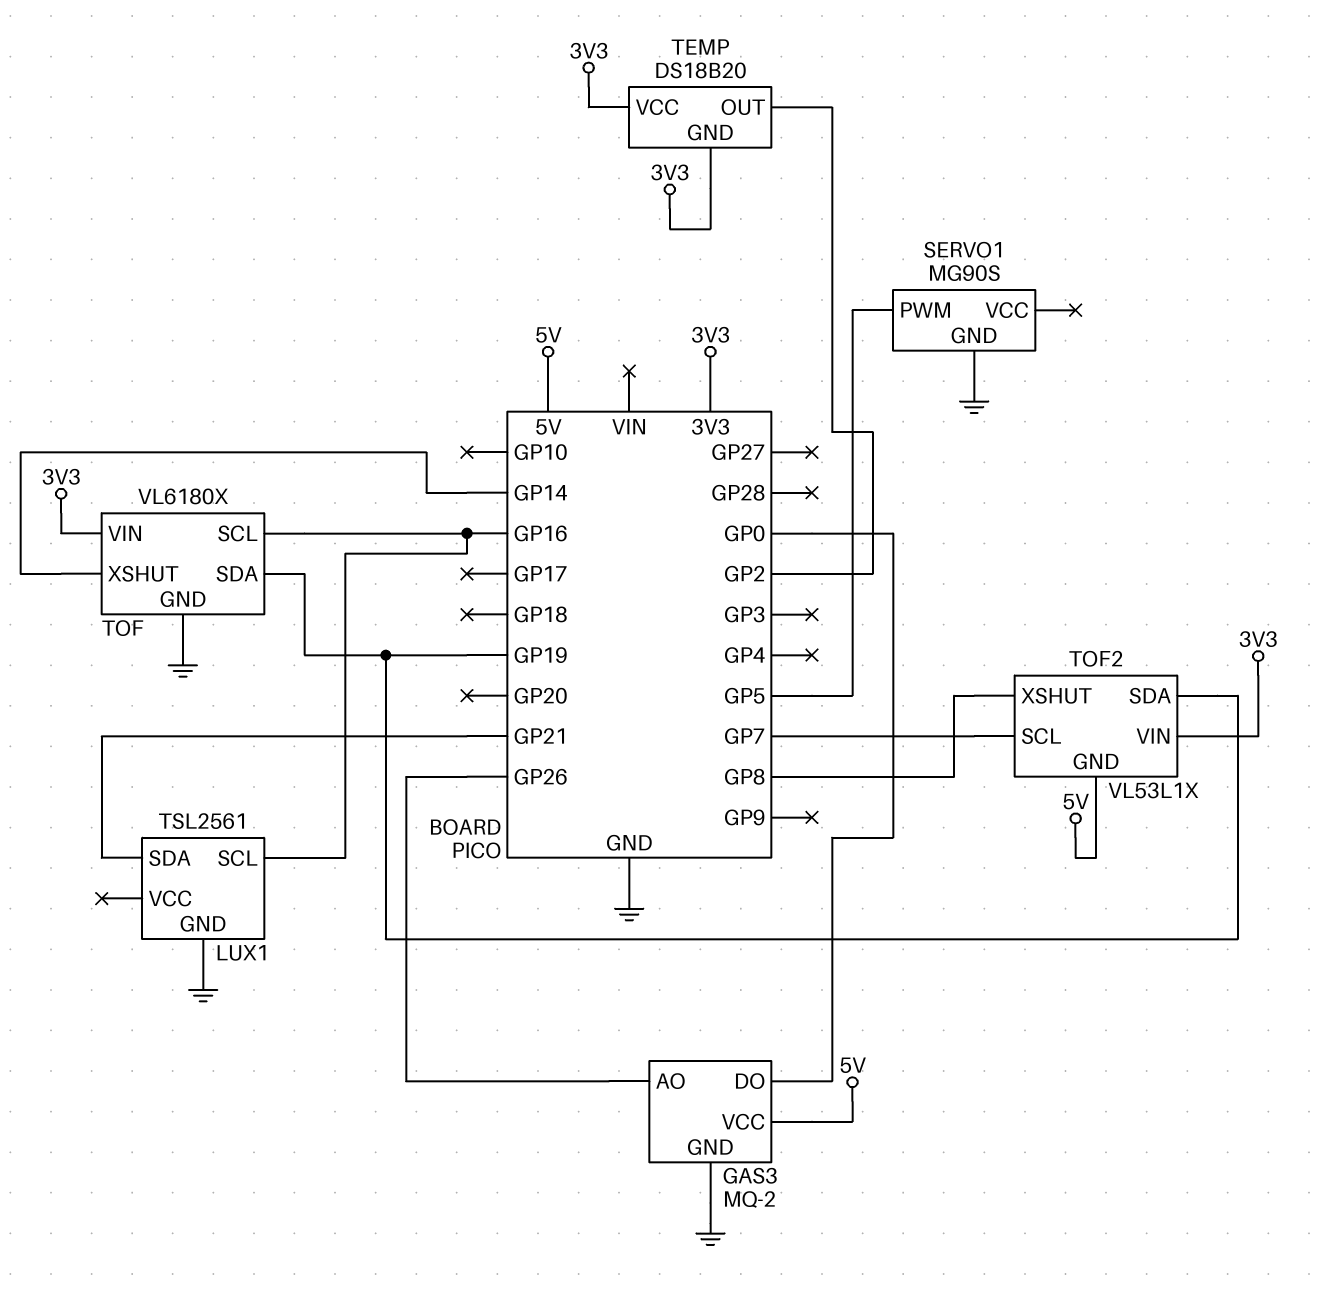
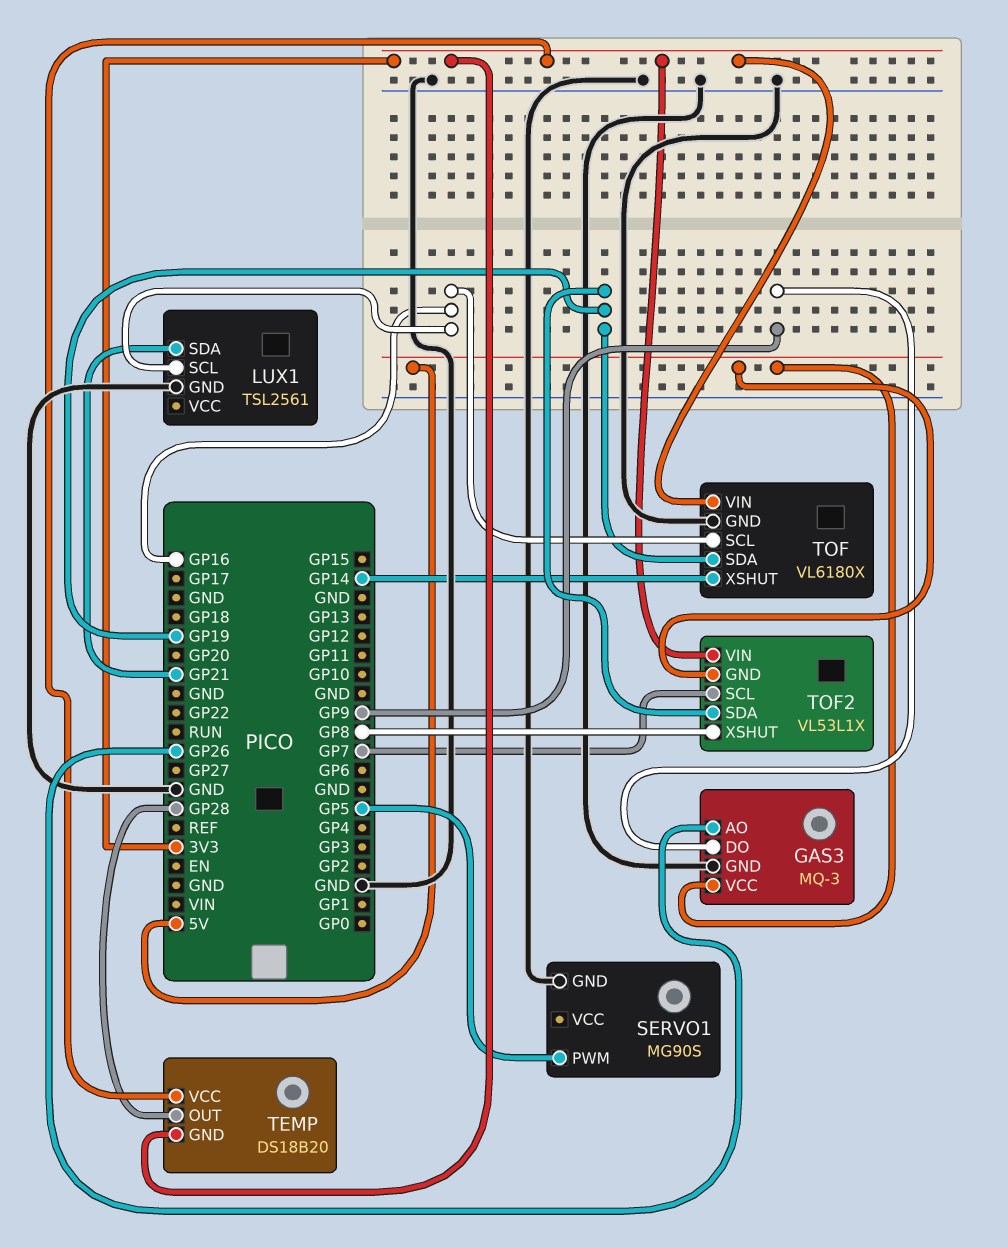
GAS3: MQ-2 -> MQ-3
GAS3 pin DO: GP0 -> GP9
TEMP pin OUT: GP2 -> GP28

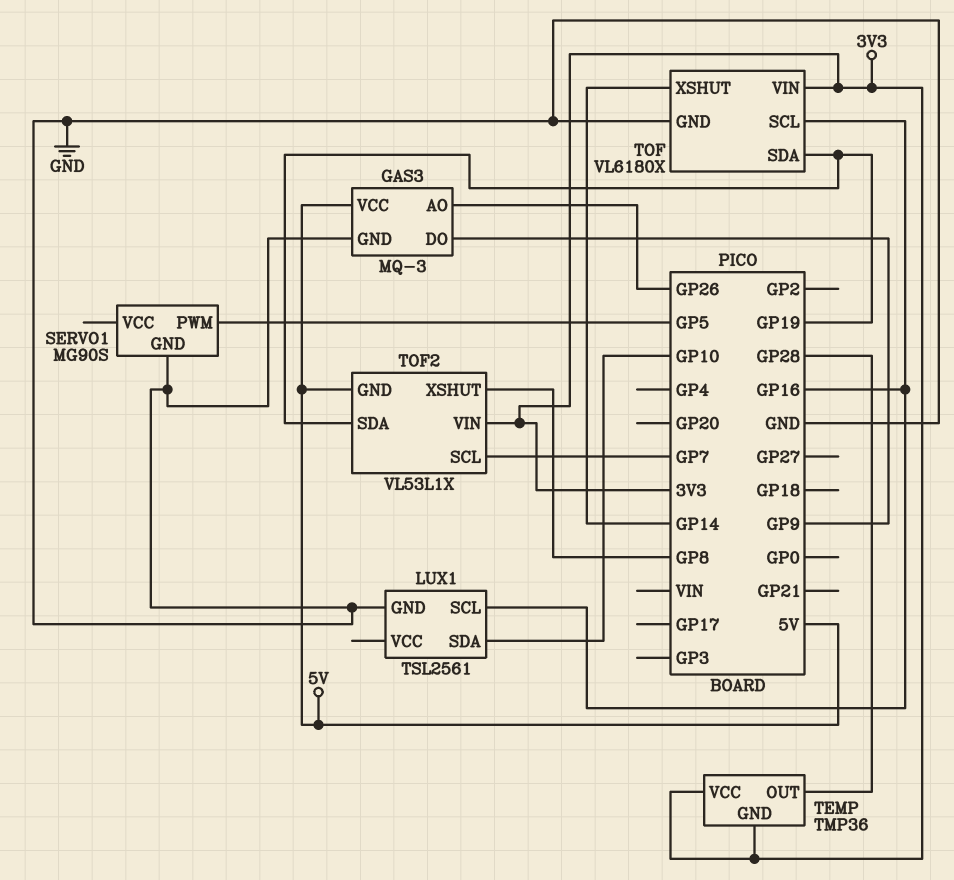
LUX1 pin SDA: GP21 -> GP10
TEMP: DS18B20 -> TMP36

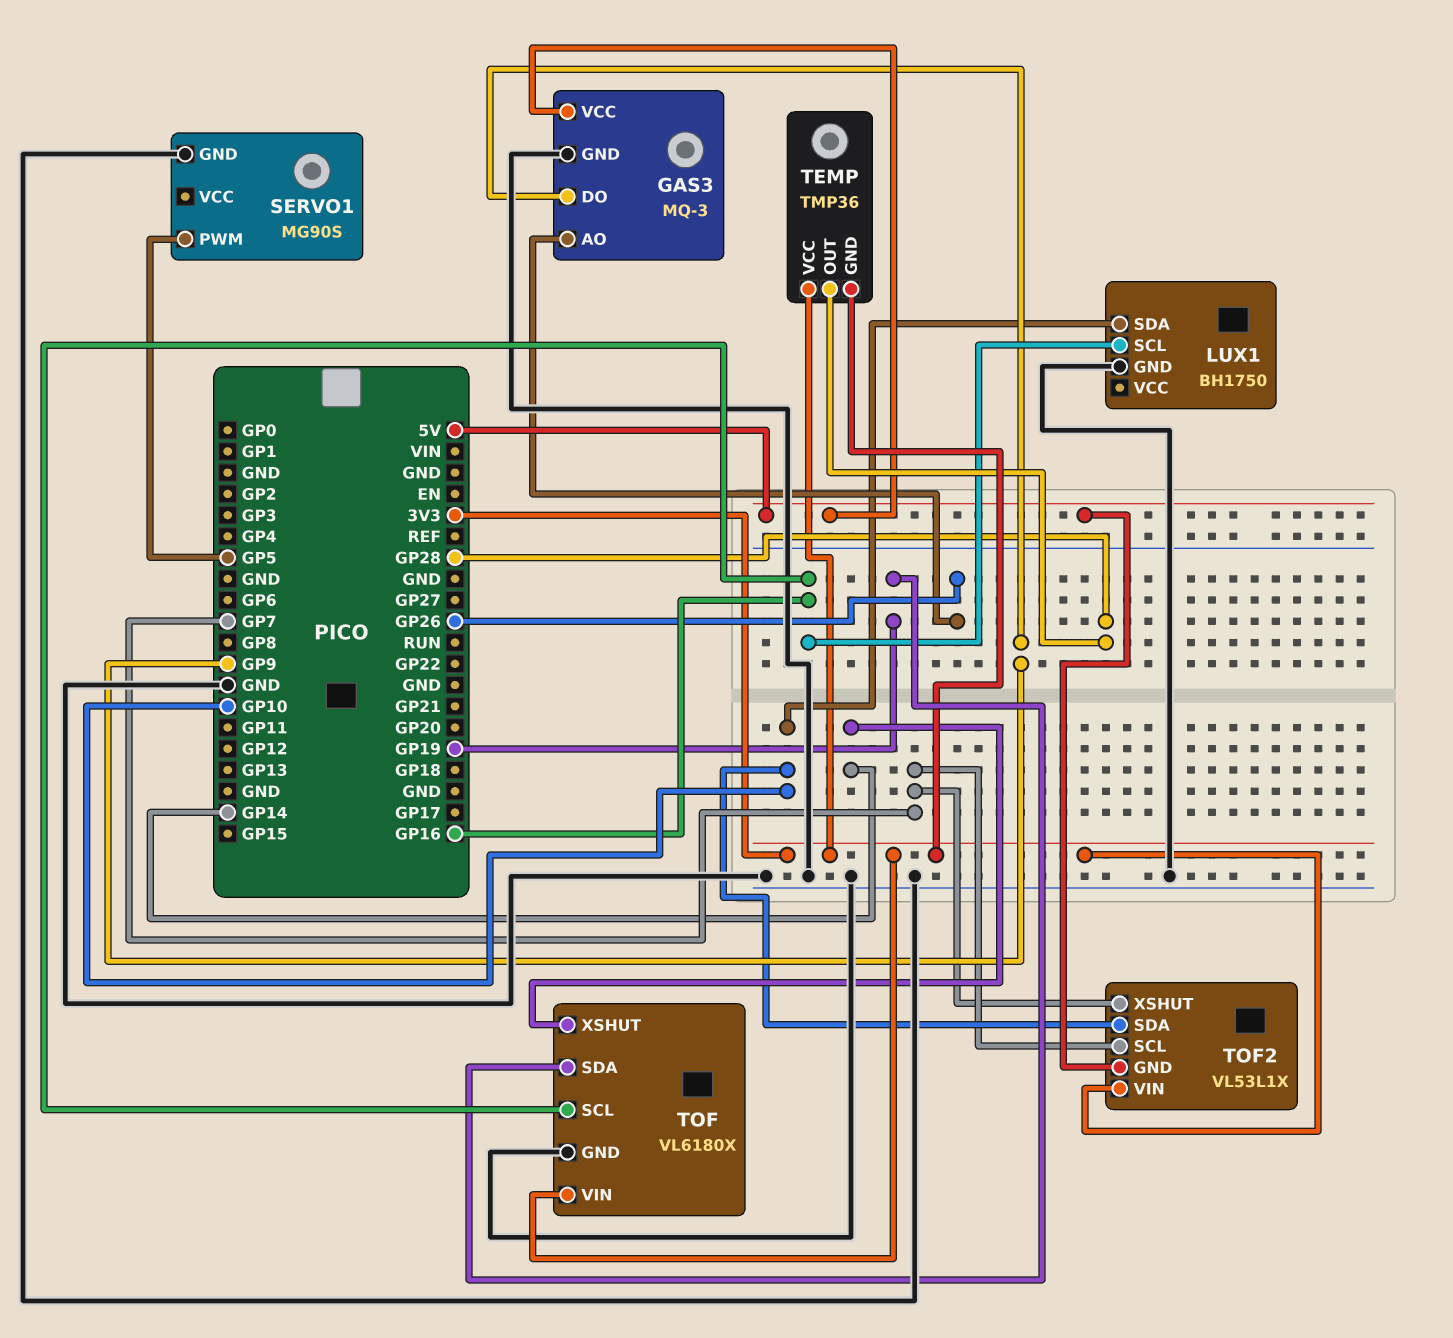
LUX1: TSL2561 -> BH1750
TOF2 pin SDA: GP19 -> GP10
TOF2 pin XSHUT: GP8 -> GP7

